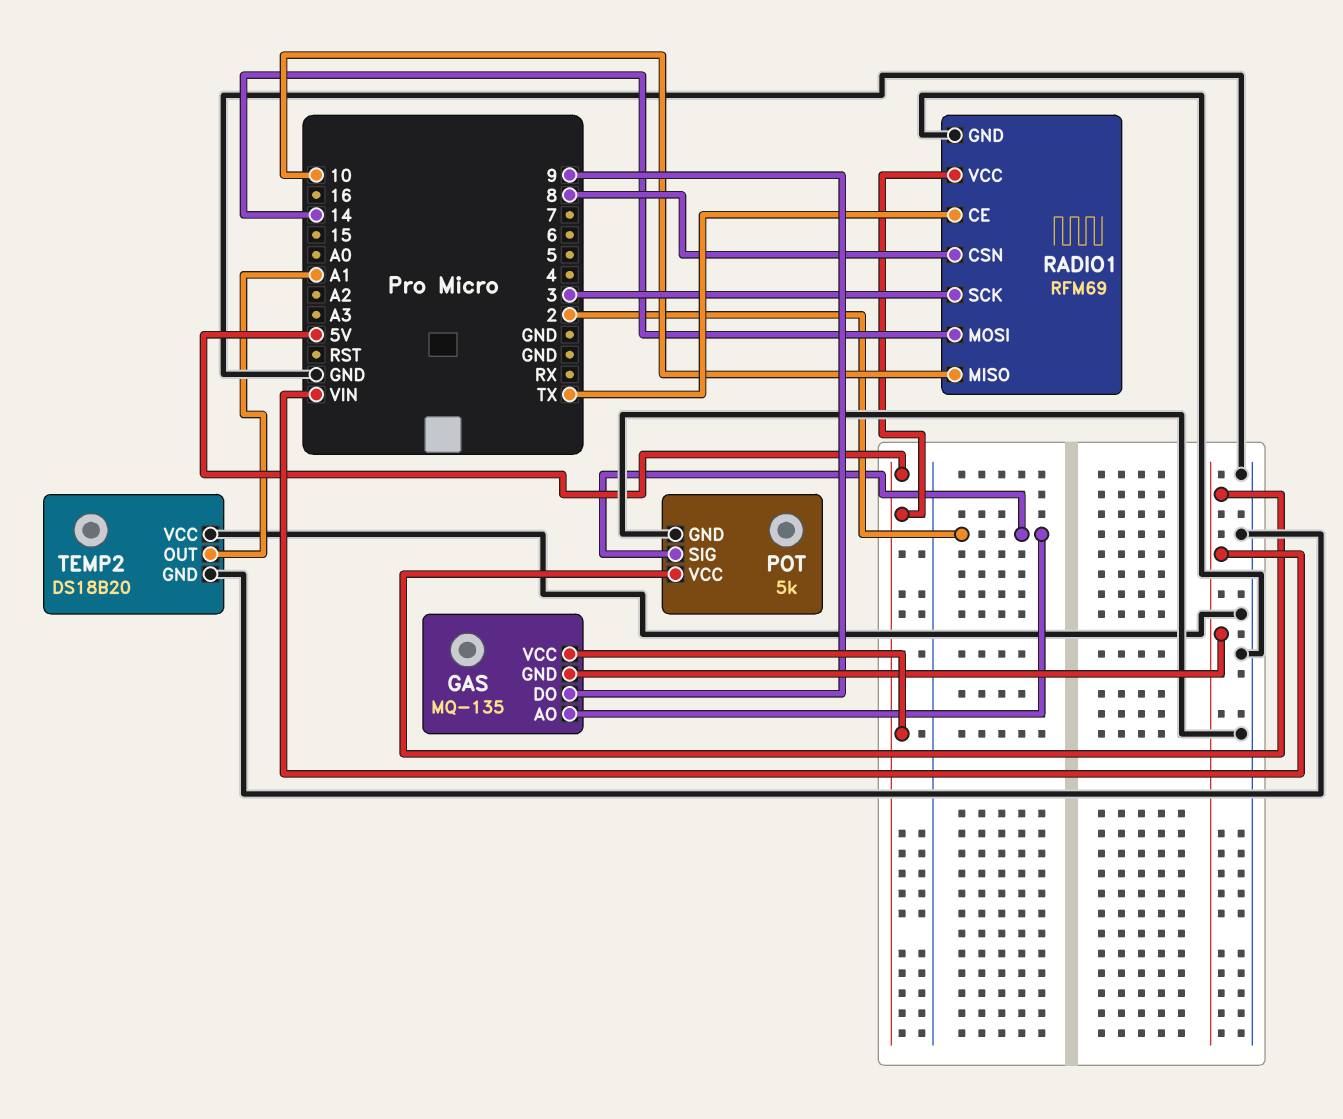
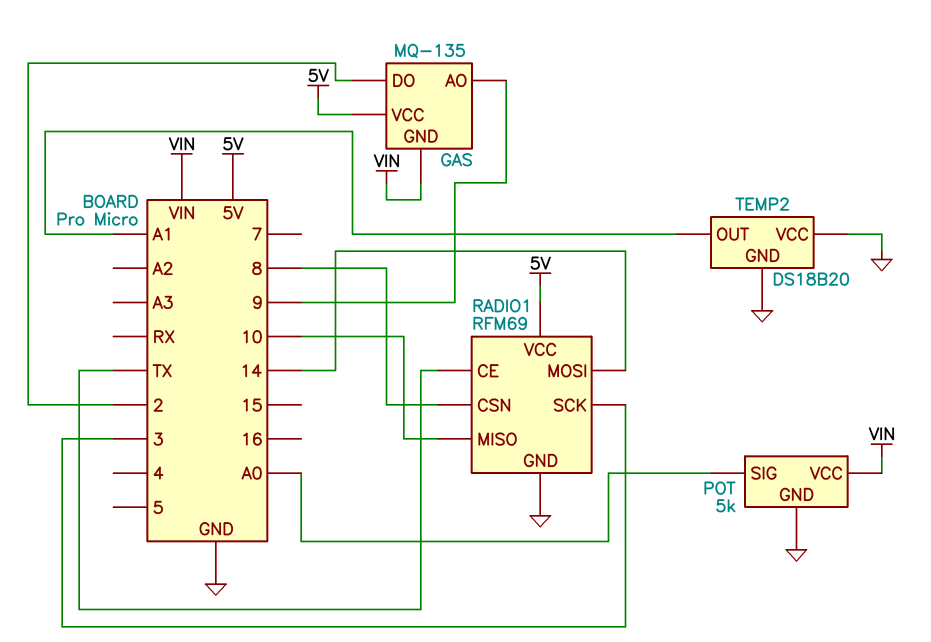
GAS pin AO: 2 -> 9
GAS pin DO: 9 -> 2
POT pin SIG: 2 -> A0

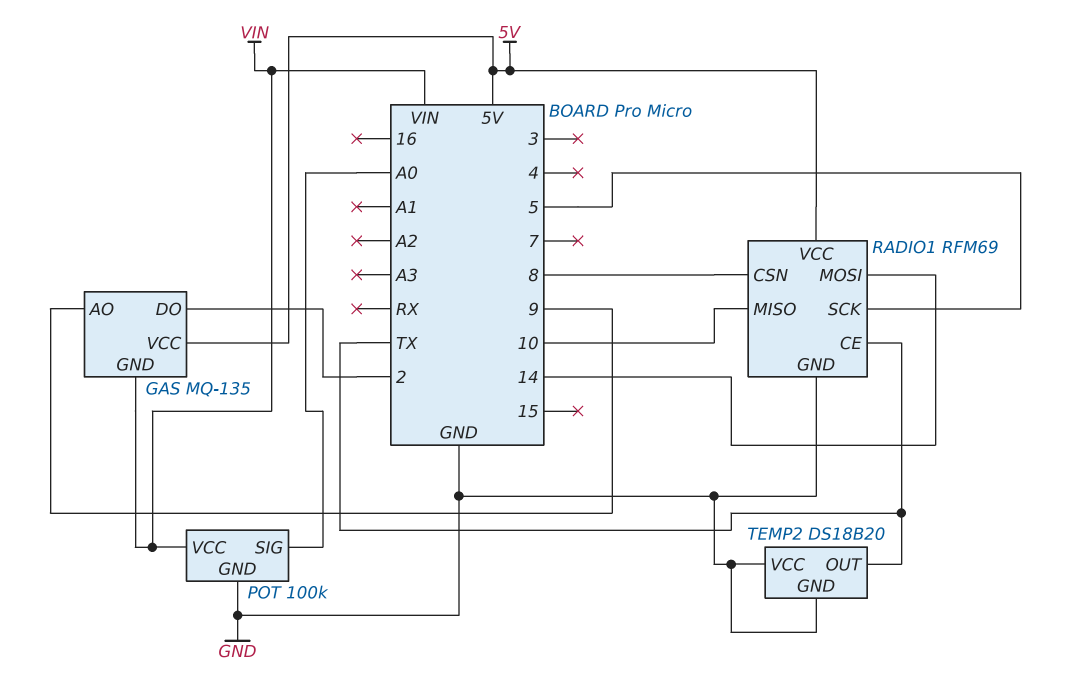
POT: 5k -> 100k
RADIO1 pin SCK: 3 -> 5
TEMP2 pin OUT: A1 -> TX

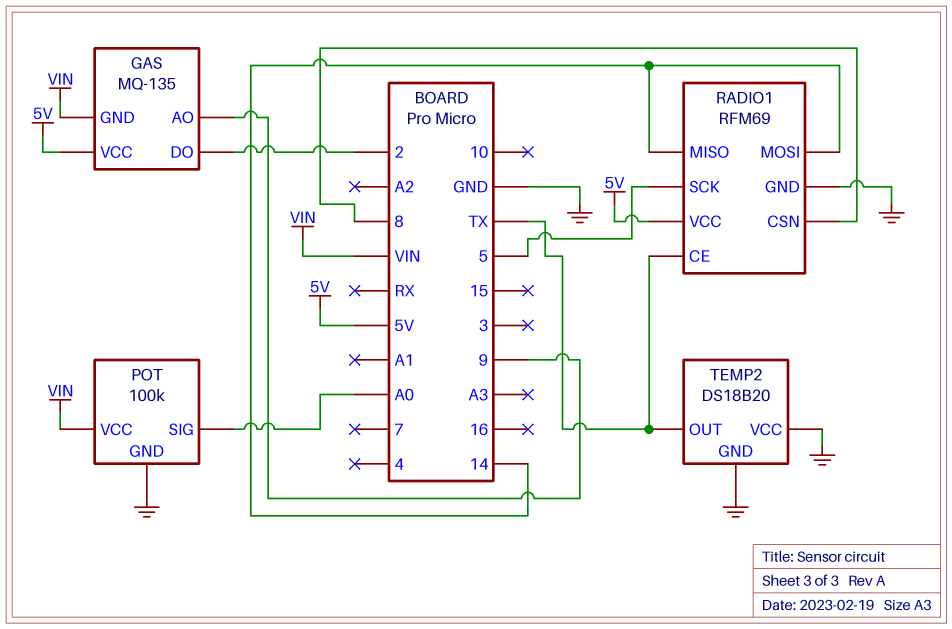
RADIO1 pin MISO: 10 -> 14

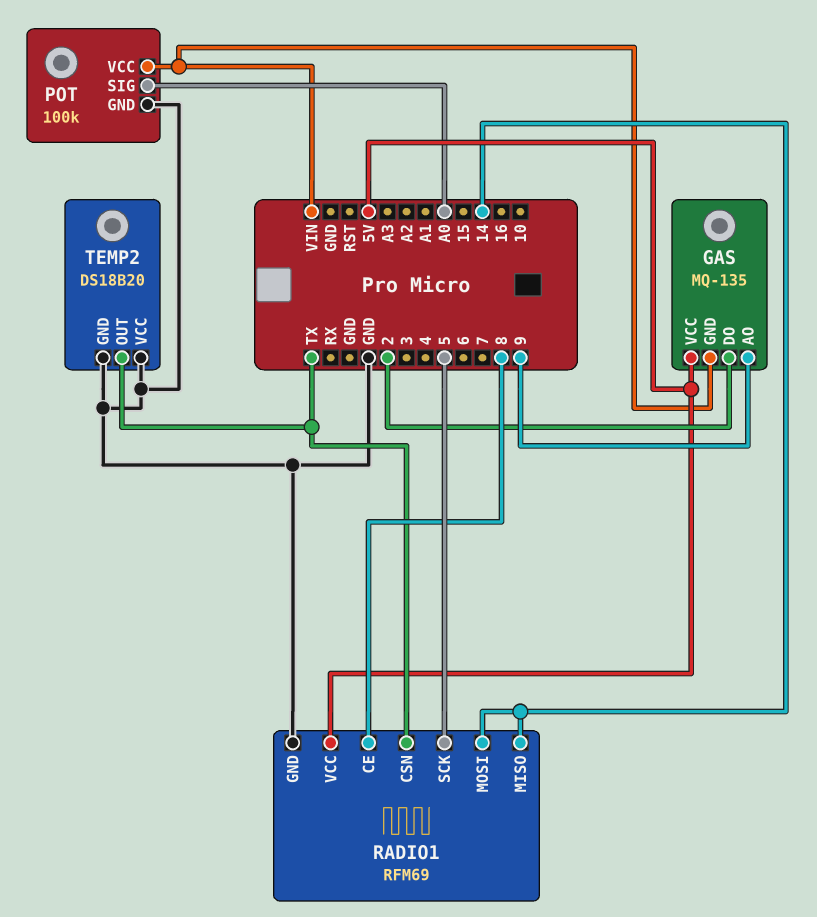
RADIO1 pin CE: TX -> 8
RADIO1 pin CSN: 8 -> TX

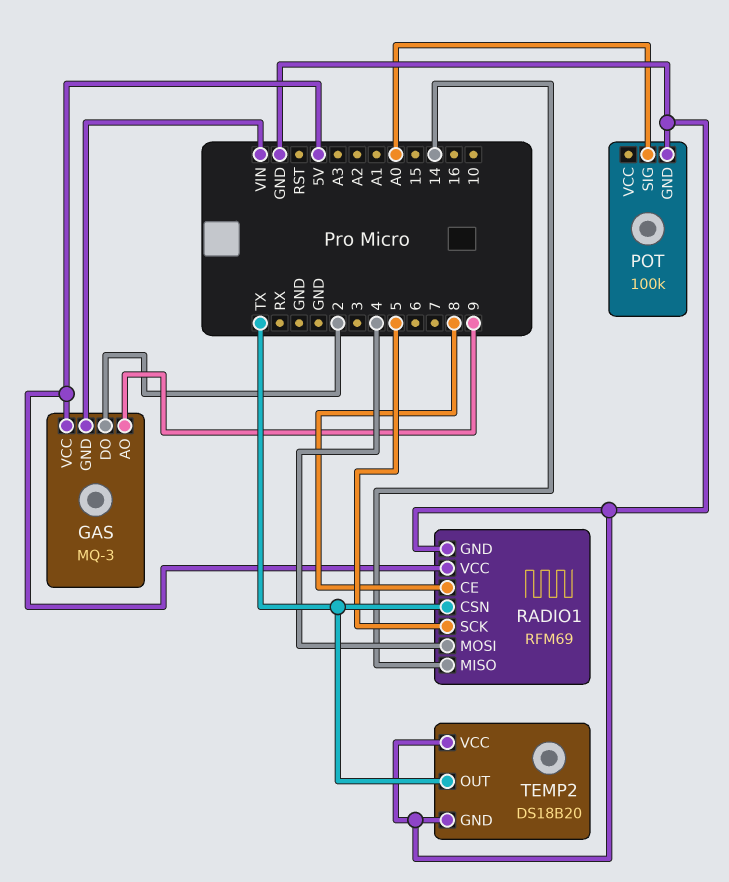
GAS: MQ-135 -> MQ-3
POT pin VCC: VIN -> none
RADIO1 pin MOSI: 14 -> 4

